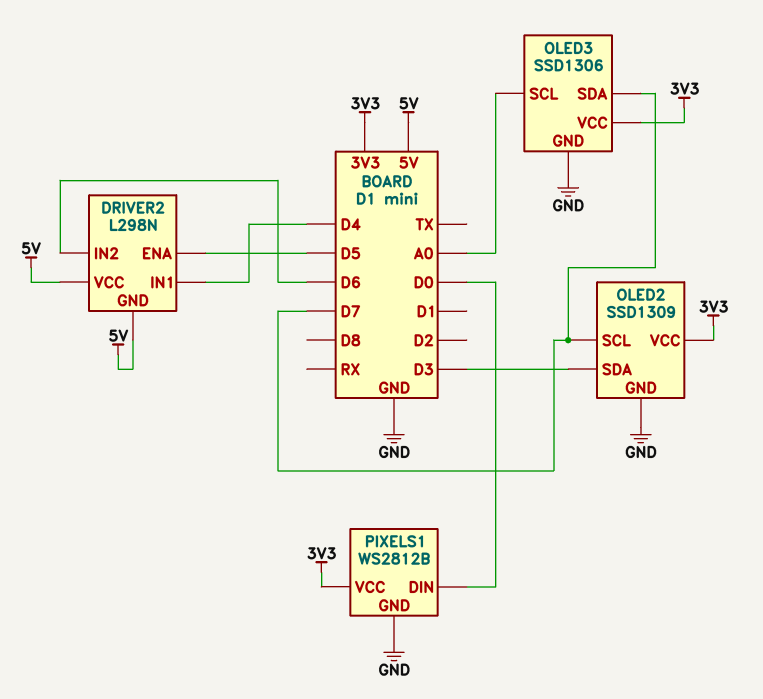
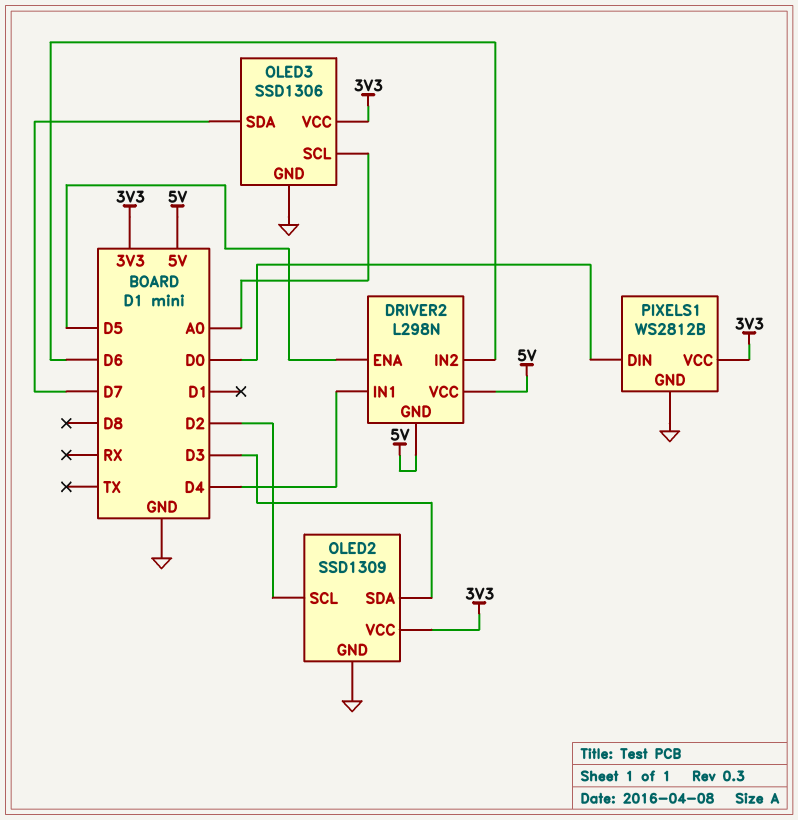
OLED2 pin SCL: D7 -> D2

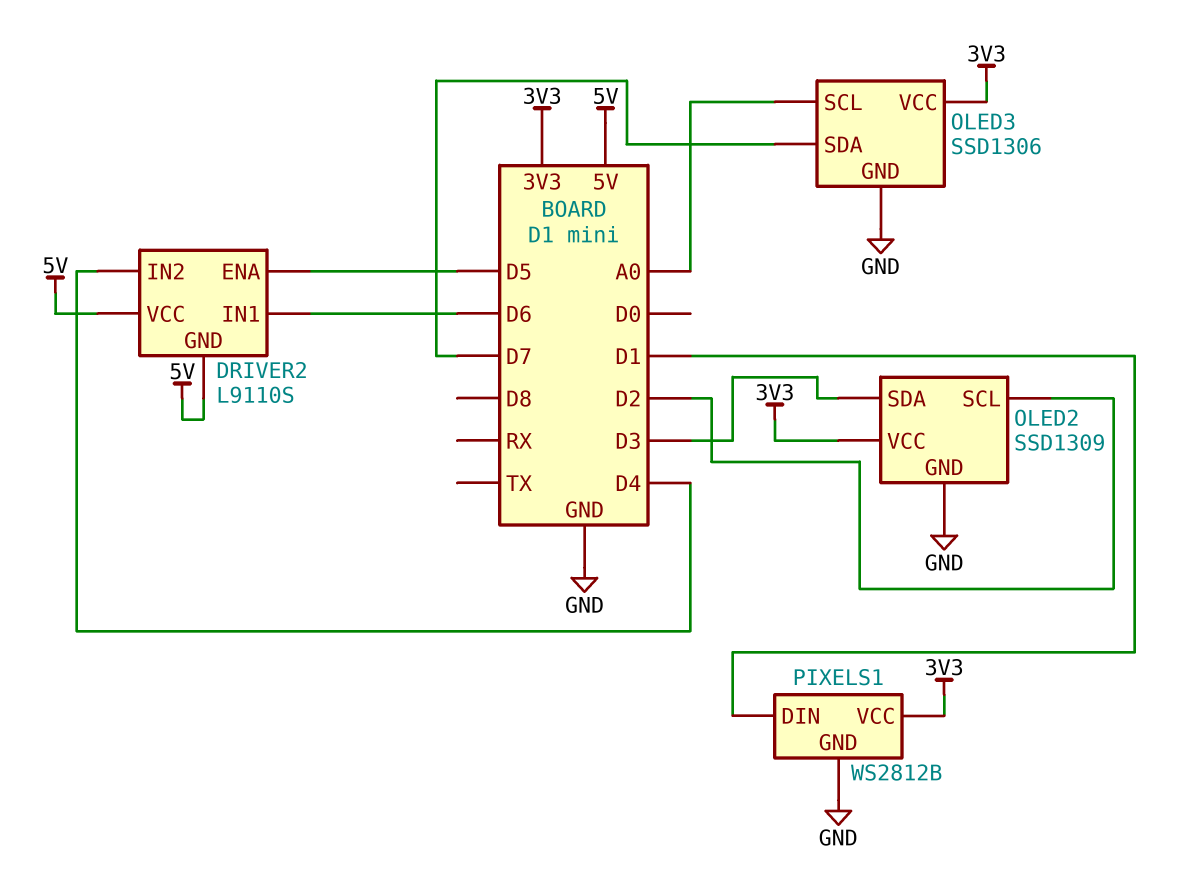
DRIVER2: L298N -> L9110S
DRIVER2 pin IN1: D4 -> D6
DRIVER2 pin IN2: D6 -> D4
PIXELS1 pin DIN: D0 -> D1

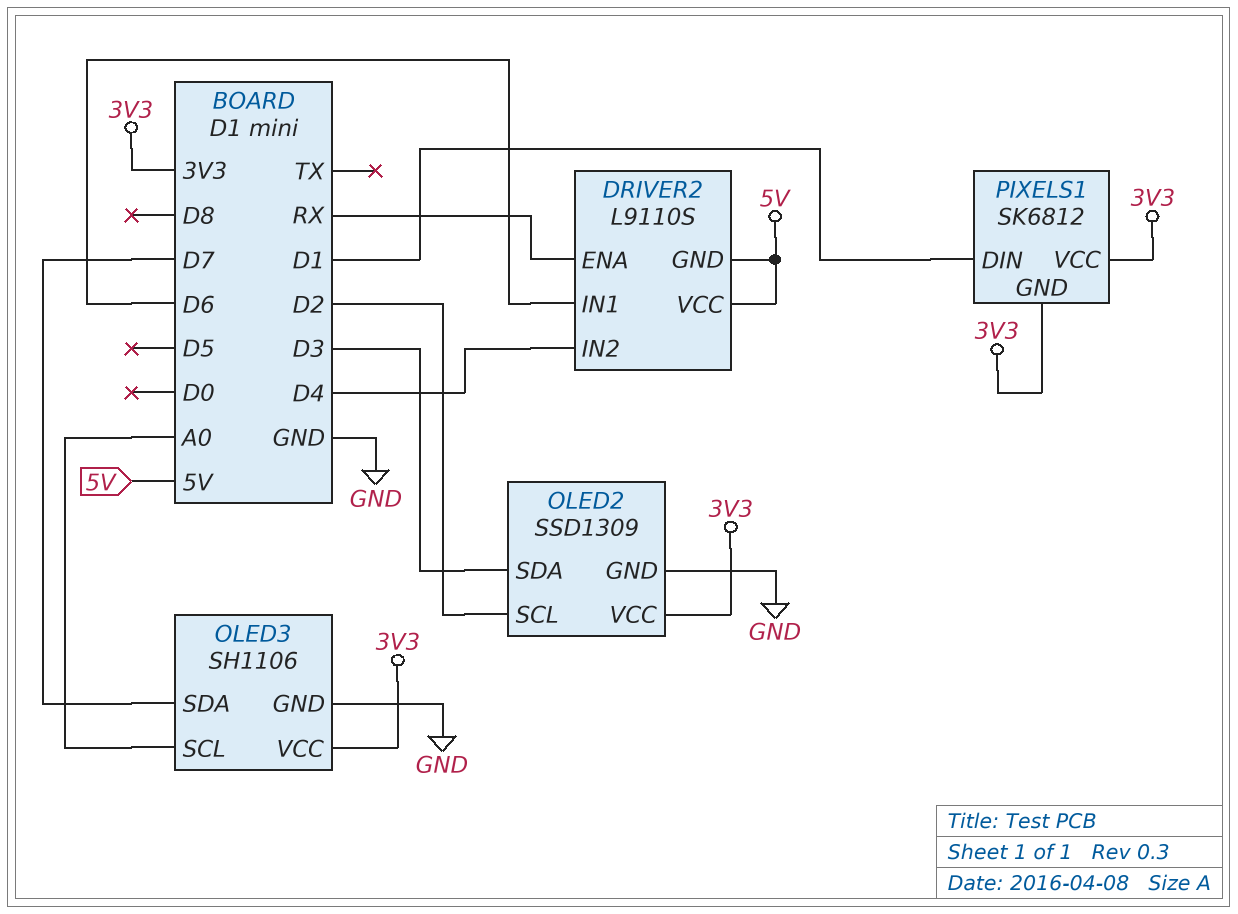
DRIVER2 pin ENA: D5 -> RX
OLED3: SSD1306 -> SH1106
PIXELS1: WS2812B -> SK6812
PIXELS1 pin GND: GND -> 3V3

